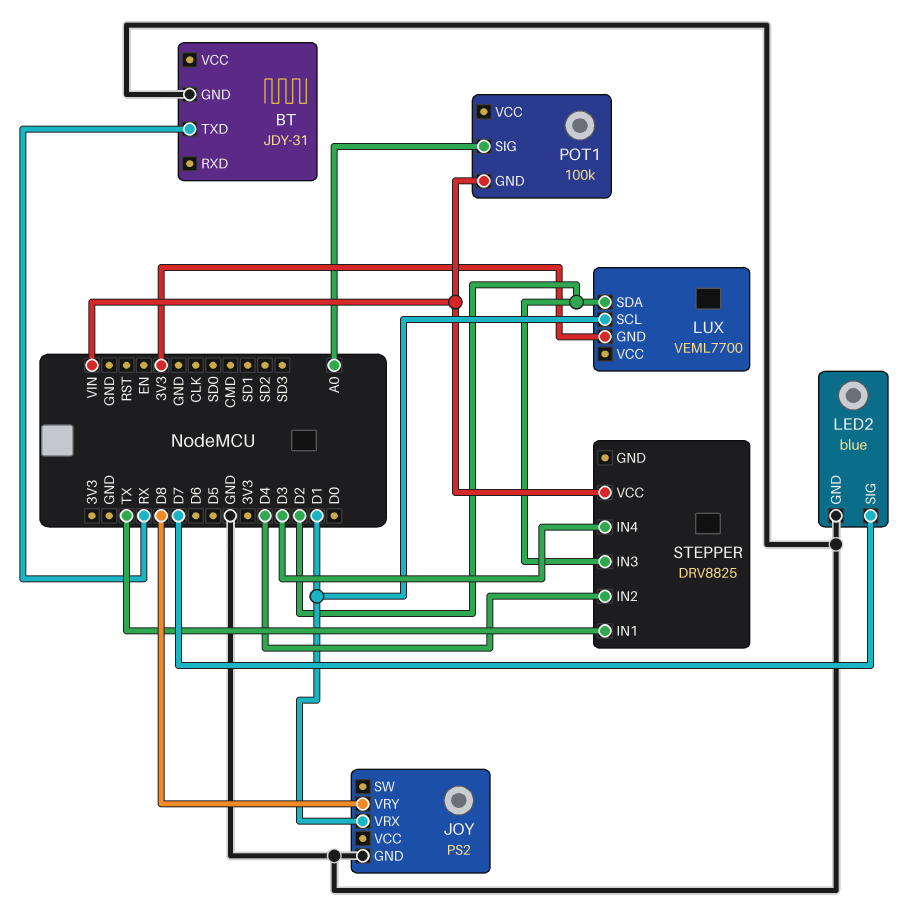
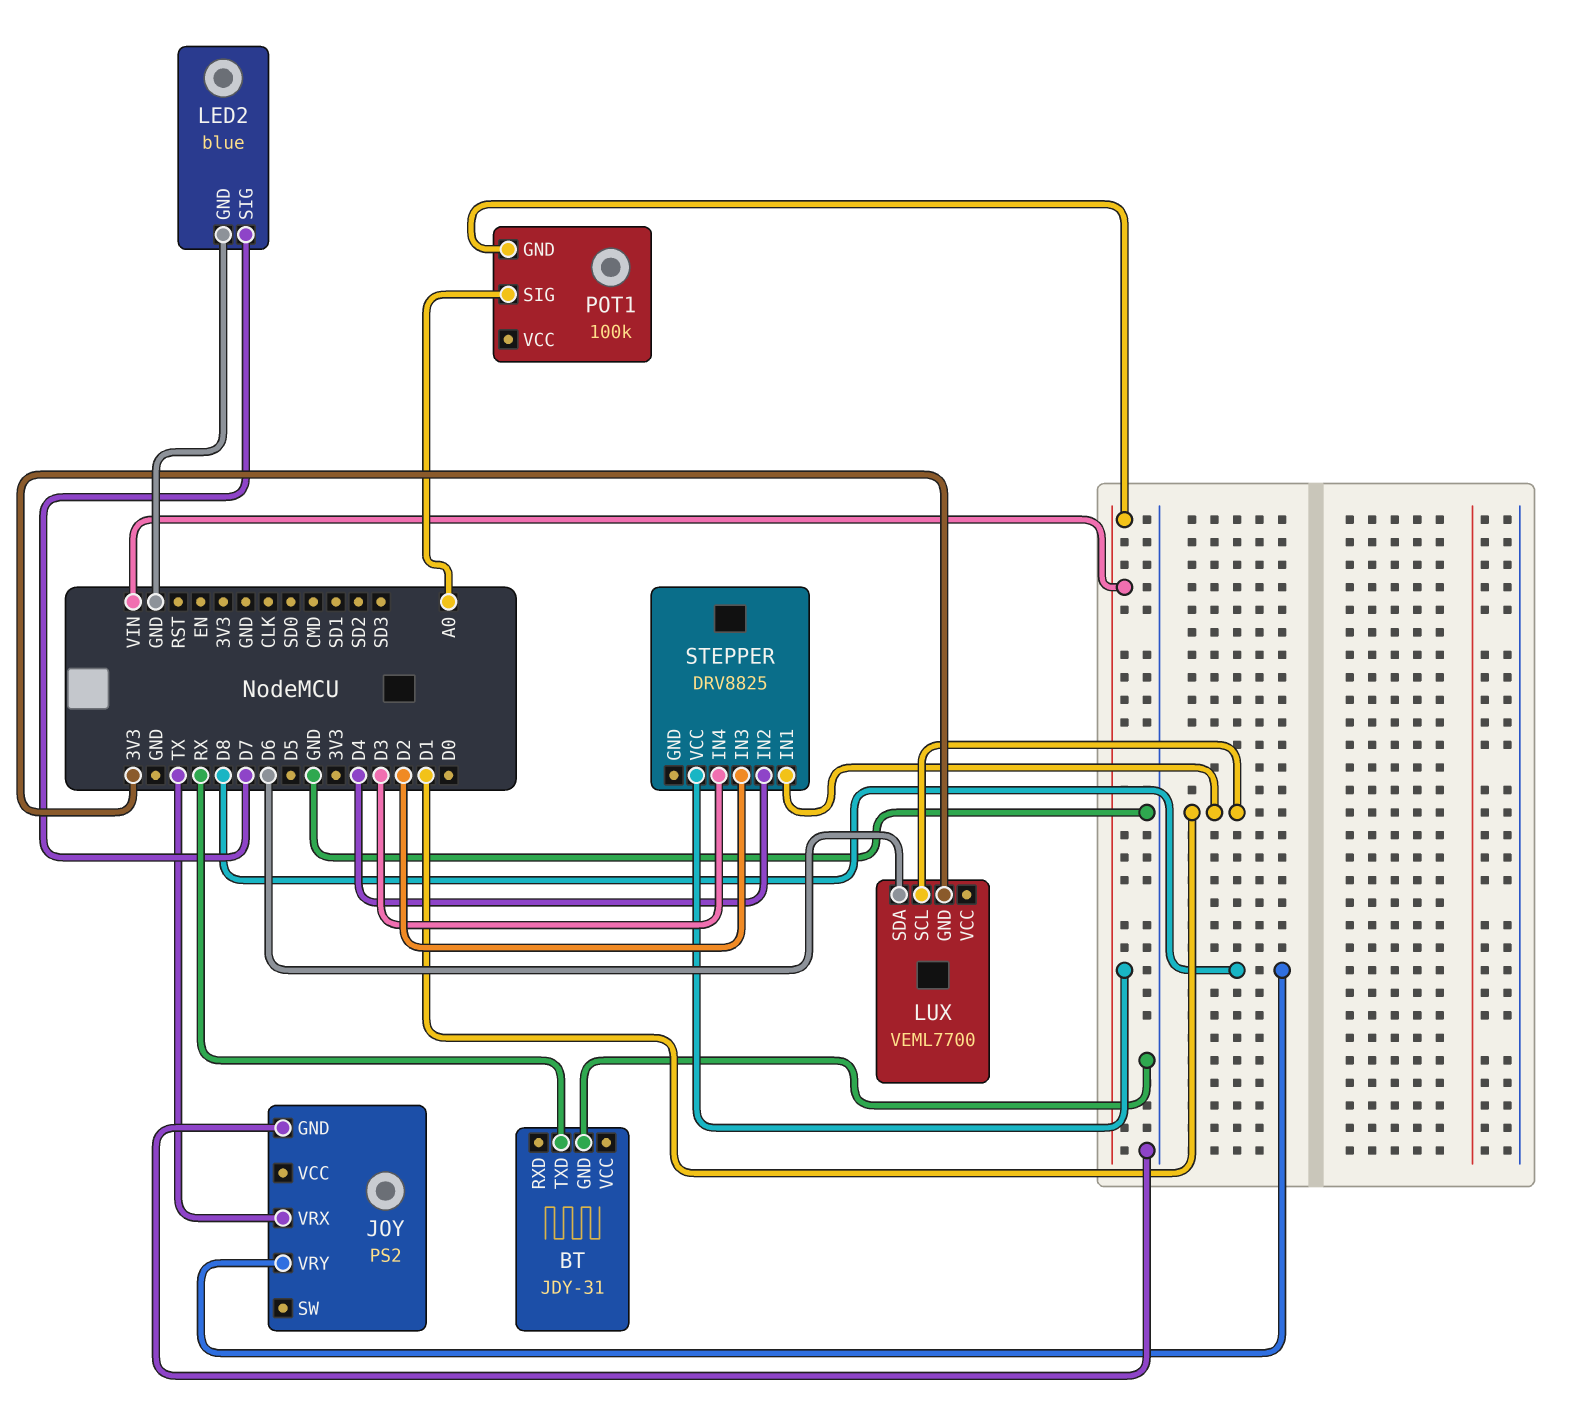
JOY pin VRX: D1 -> TX
LUX pin SDA: D2 -> D6
STEPPER pin IN1: TX -> D1

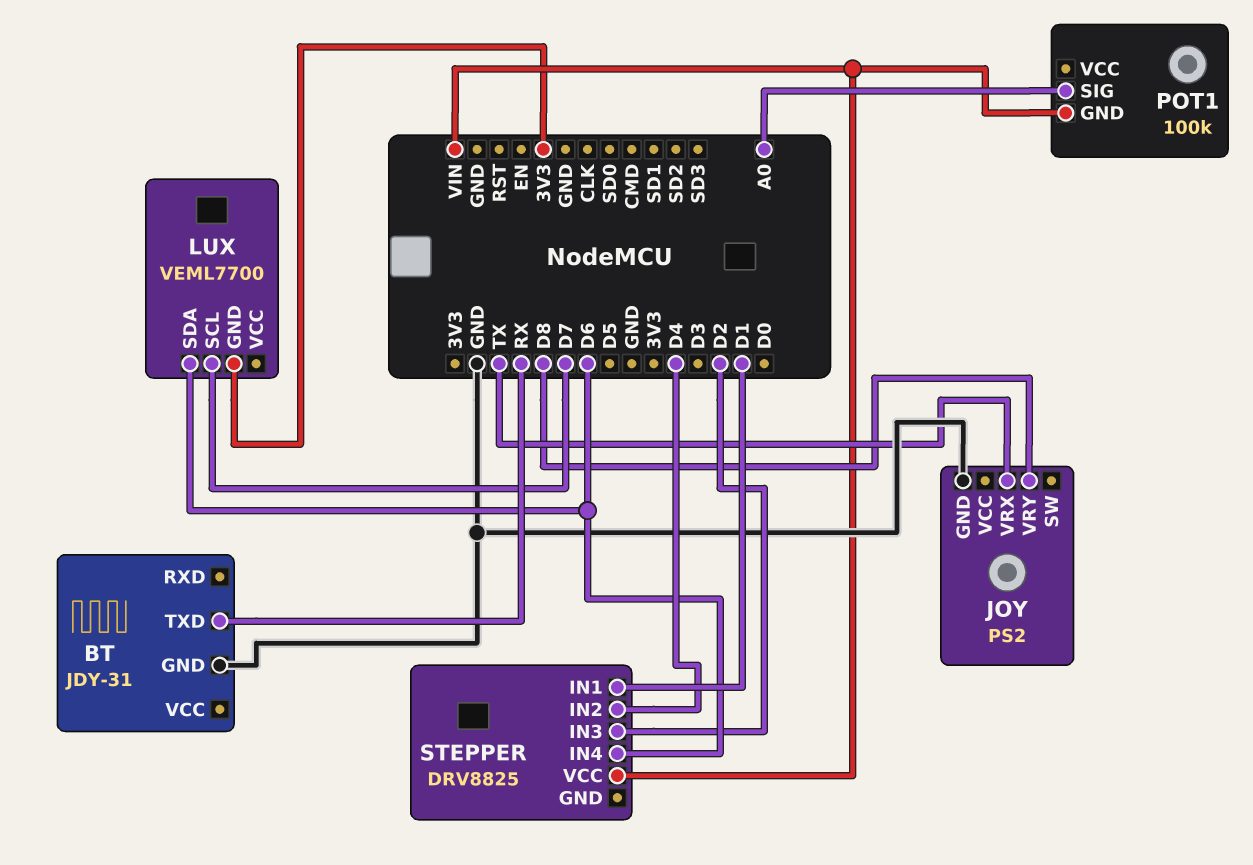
LED2: blue -> none
LED2 pin GND: GND -> none
LED2 pin SIG: D7 -> none
LUX pin SCL: D1 -> D7
STEPPER pin IN4: D3 -> D6

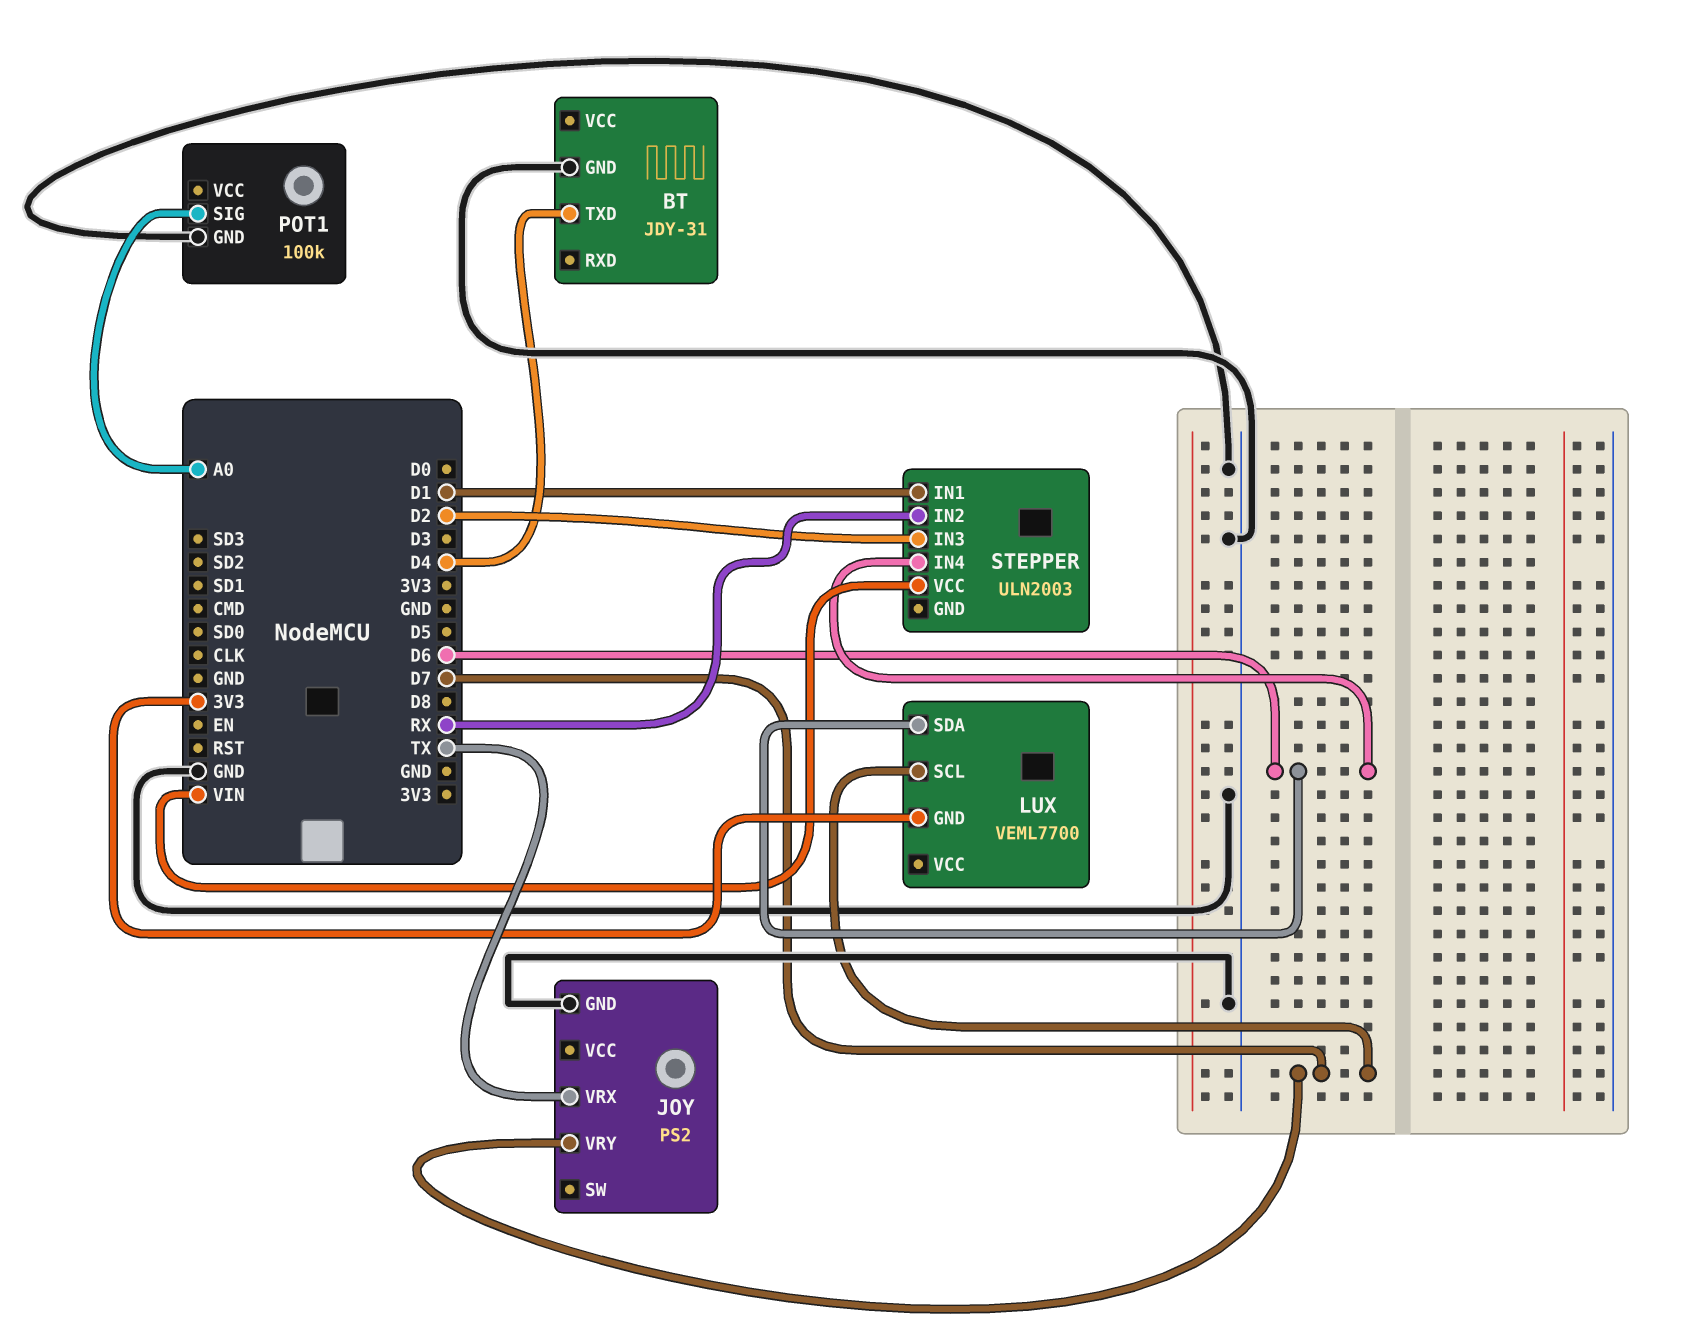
BT pin TXD: RX -> D4
JOY pin VRY: D8 -> D7
POT1 pin GND: VIN -> GND
STEPPER: DRV8825 -> ULN2003
STEPPER pin IN2: D4 -> RX

